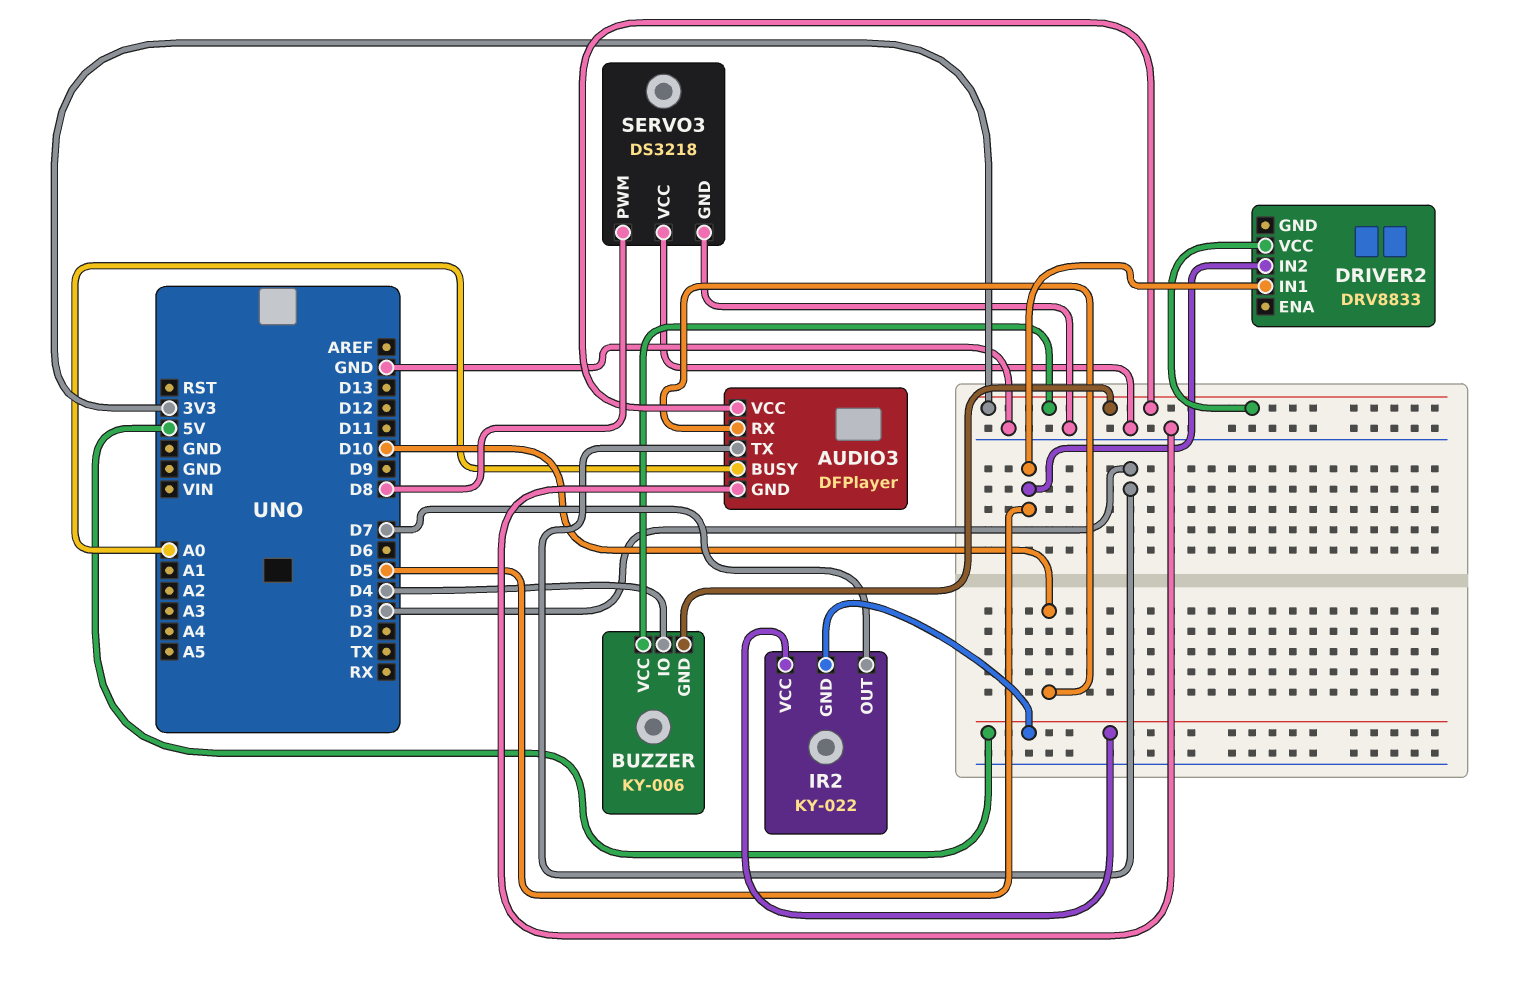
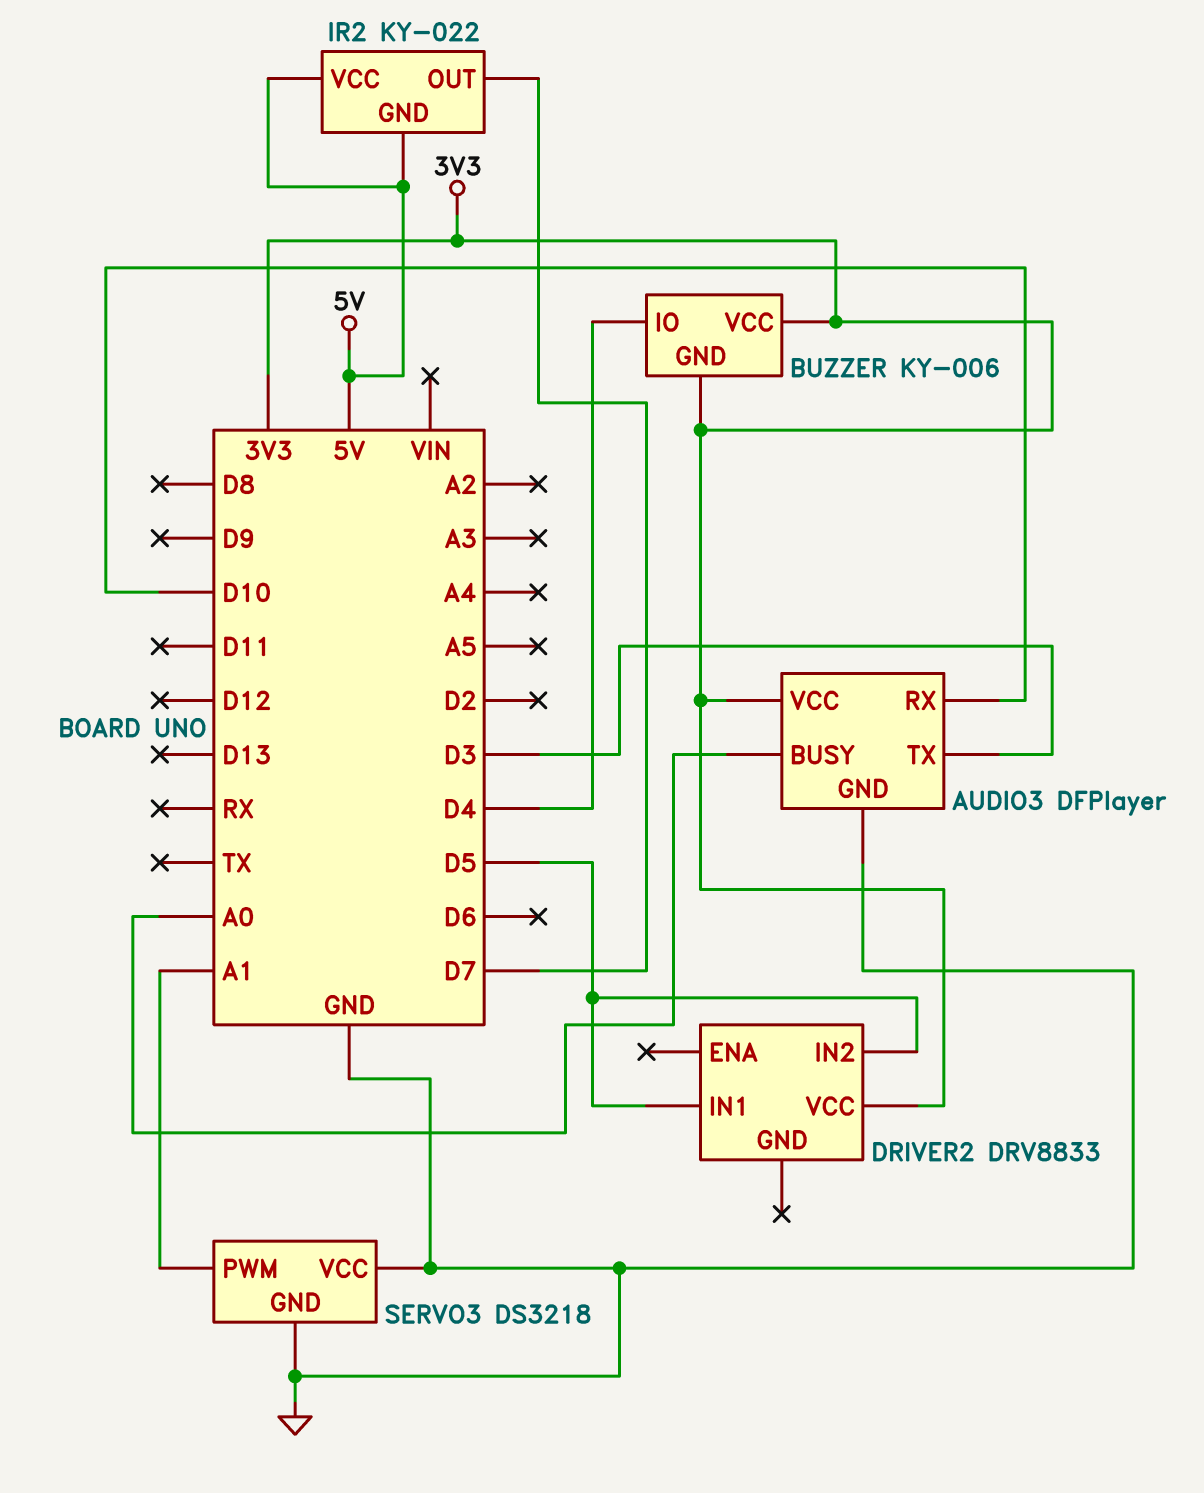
SERVO3 pin PWM: D8 -> A1

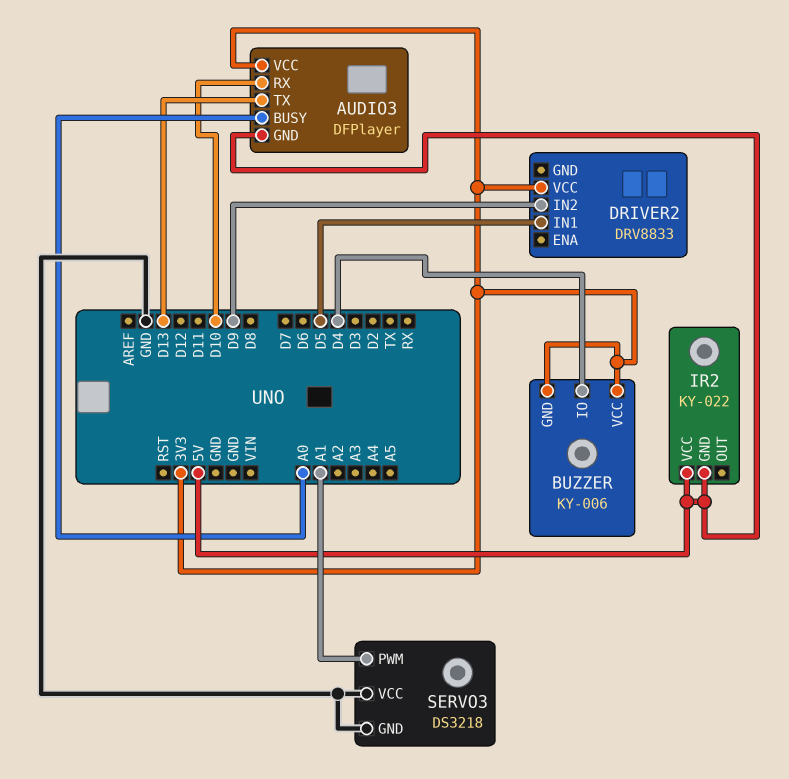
AUDIO3 pin GND: GND -> 5V
AUDIO3 pin TX: D3 -> D13
DRIVER2 pin IN2: D5 -> D9
IR2 pin OUT: D7 -> none

